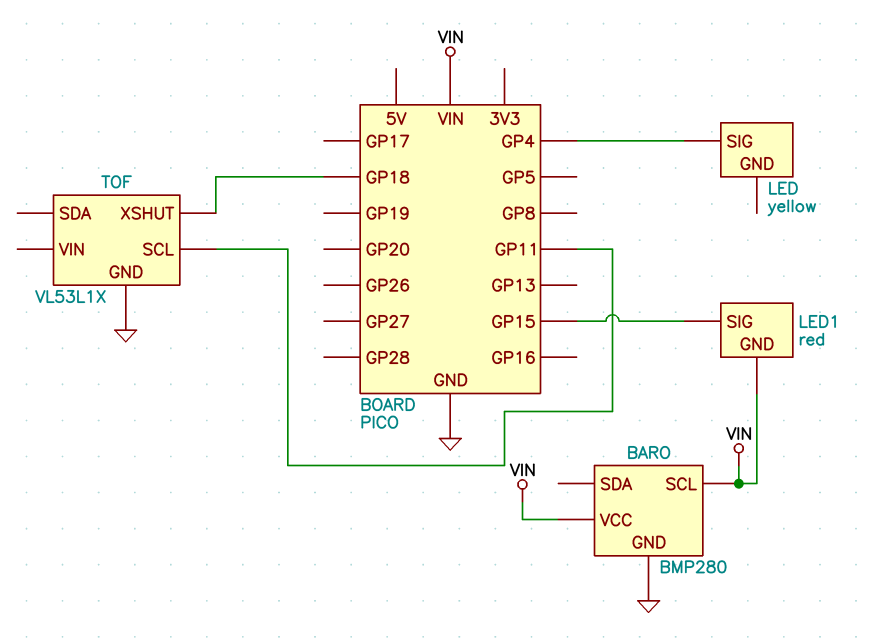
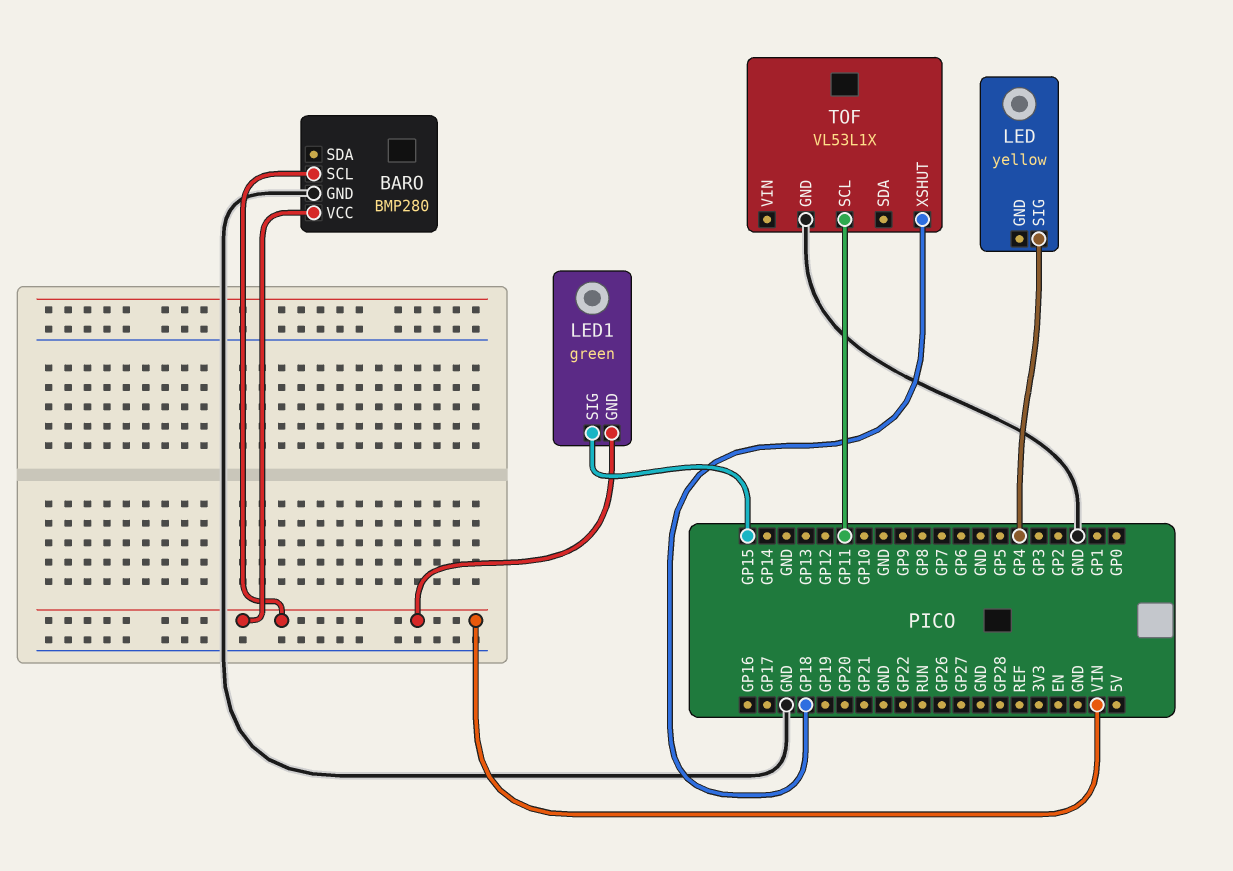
LED1: red -> green

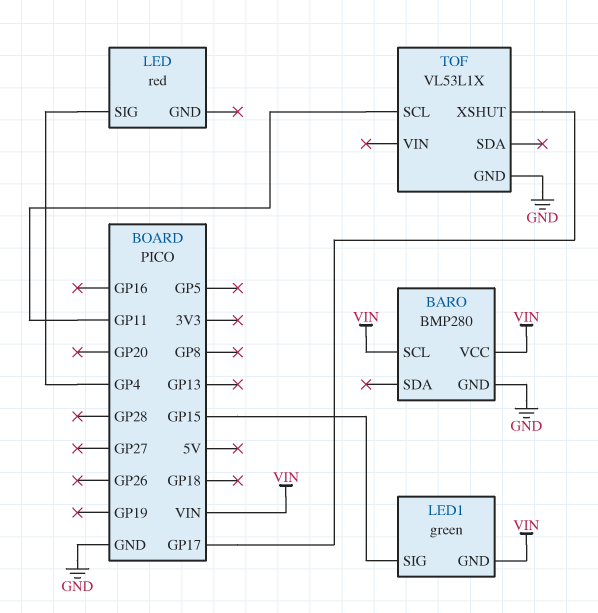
LED: yellow -> red
TOF pin XSHUT: GP18 -> GP17

